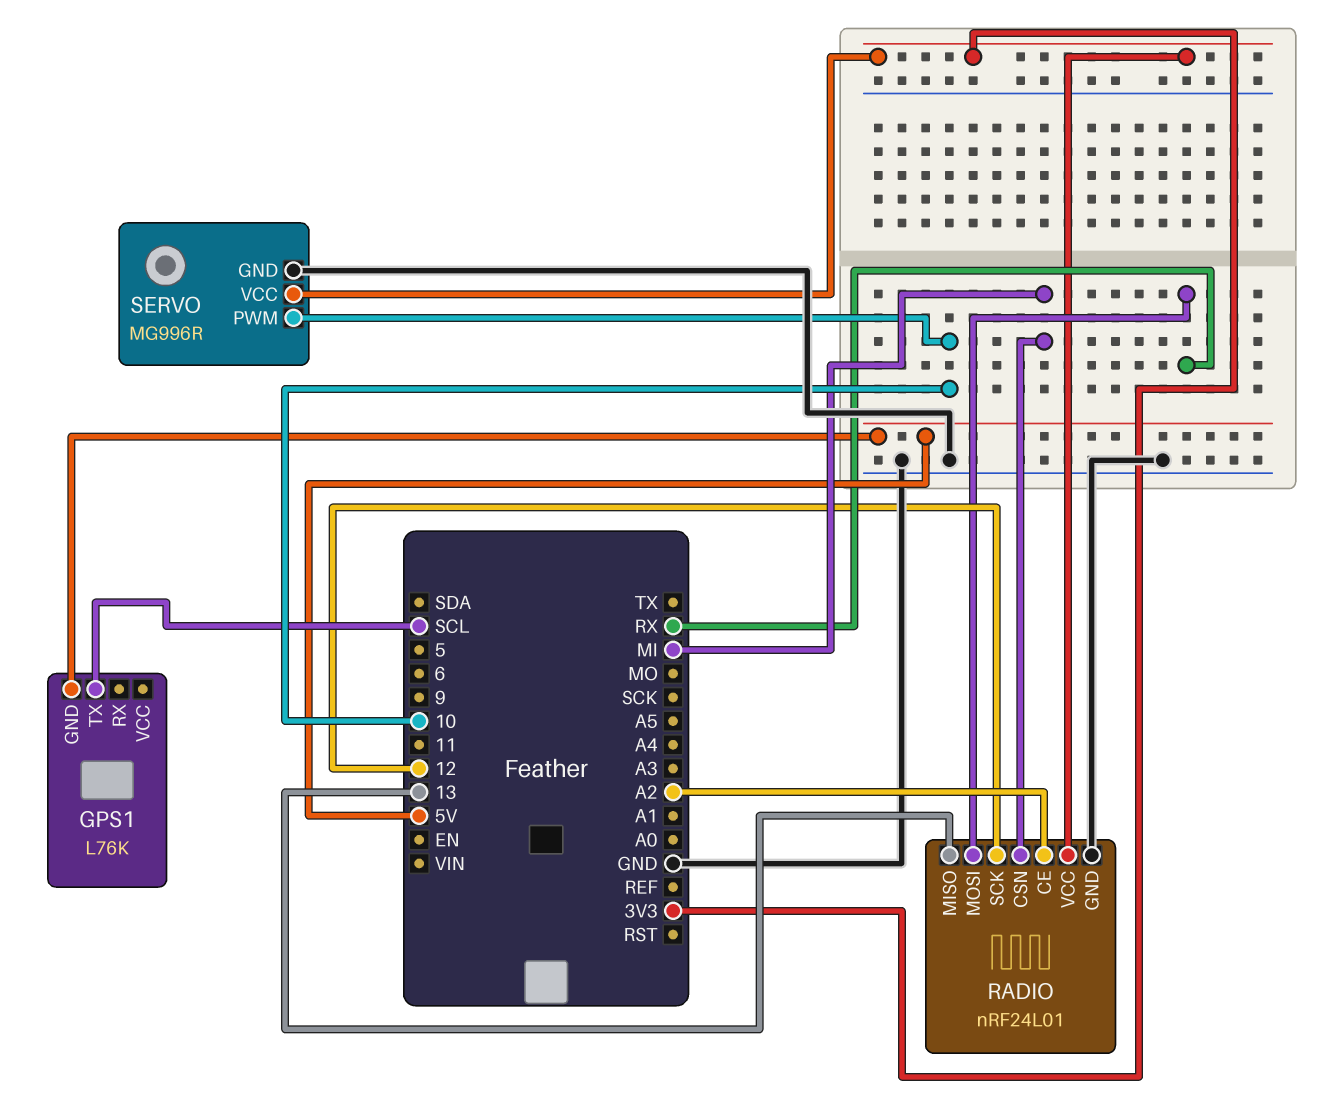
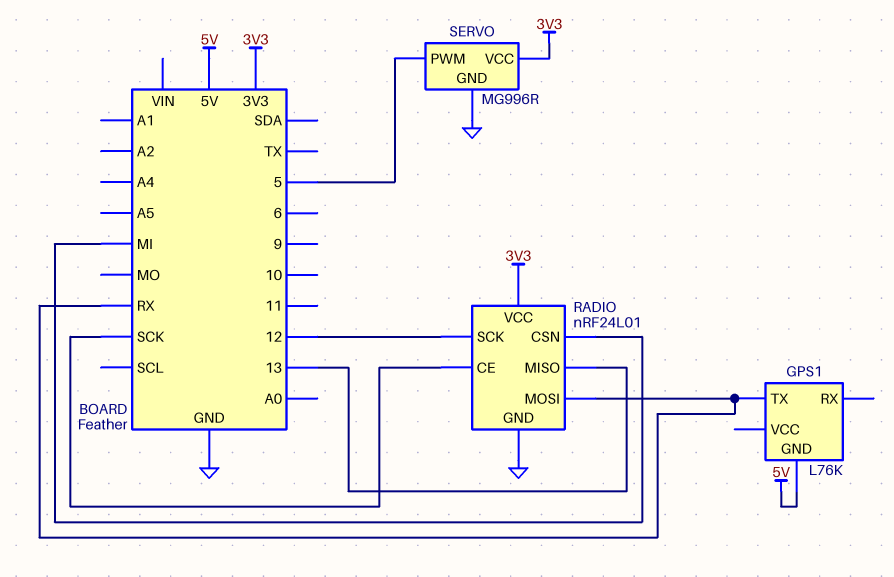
GPS1 pin TX: SCL -> RX
RADIO pin CE: A2 -> SCK
SERVO pin PWM: 10 -> 5

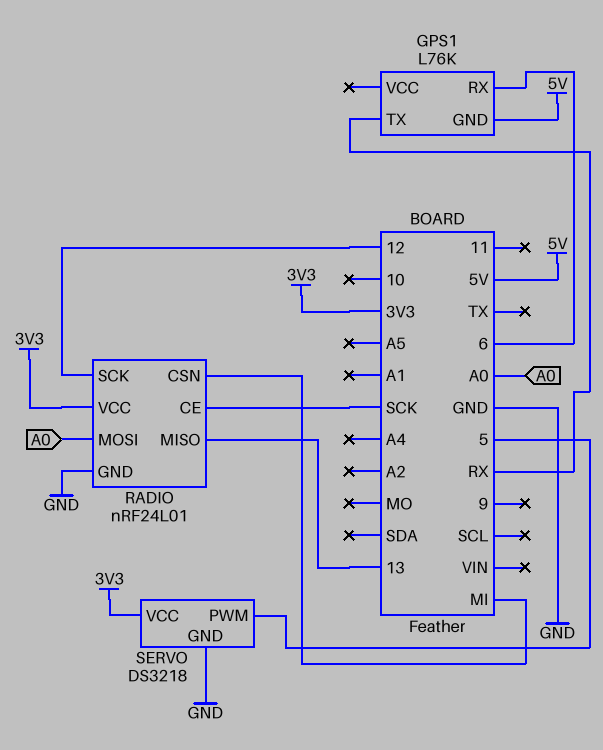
GPS1 pin RX: none -> 6
RADIO pin MOSI: RX -> A0
SERVO: MG996R -> DS3218

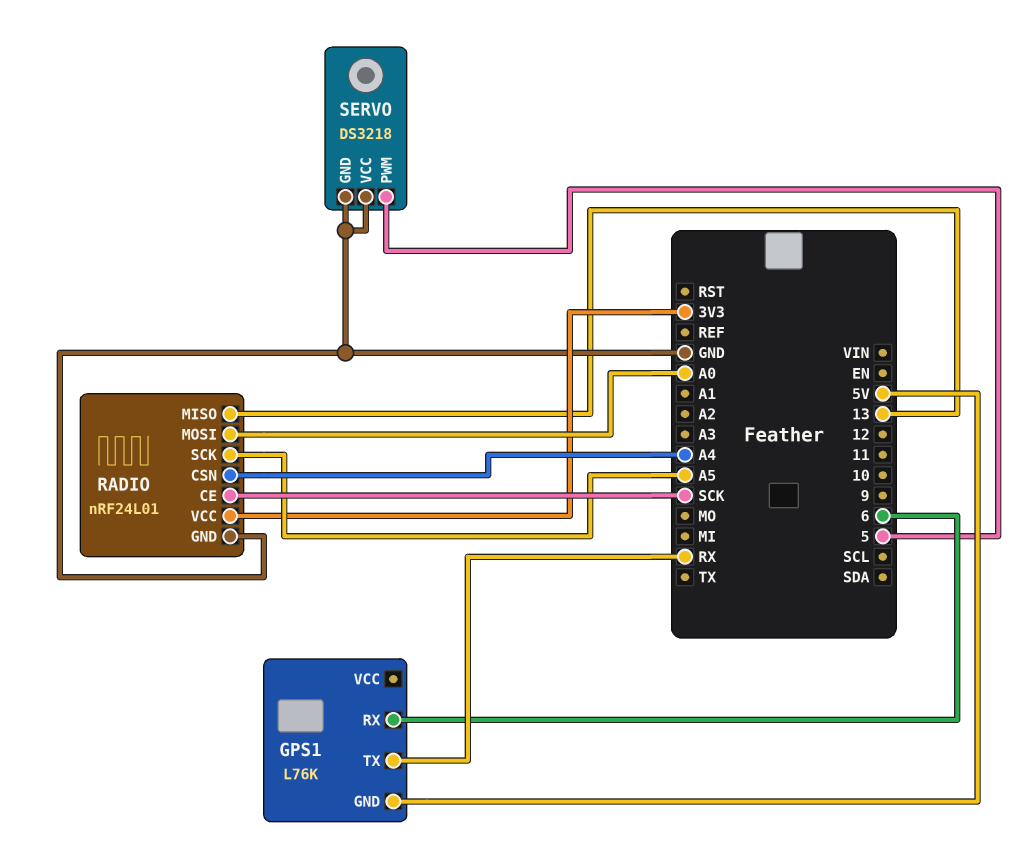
RADIO pin CSN: MI -> A4
RADIO pin SCK: 12 -> A5
SERVO pin VCC: 3V3 -> GND

